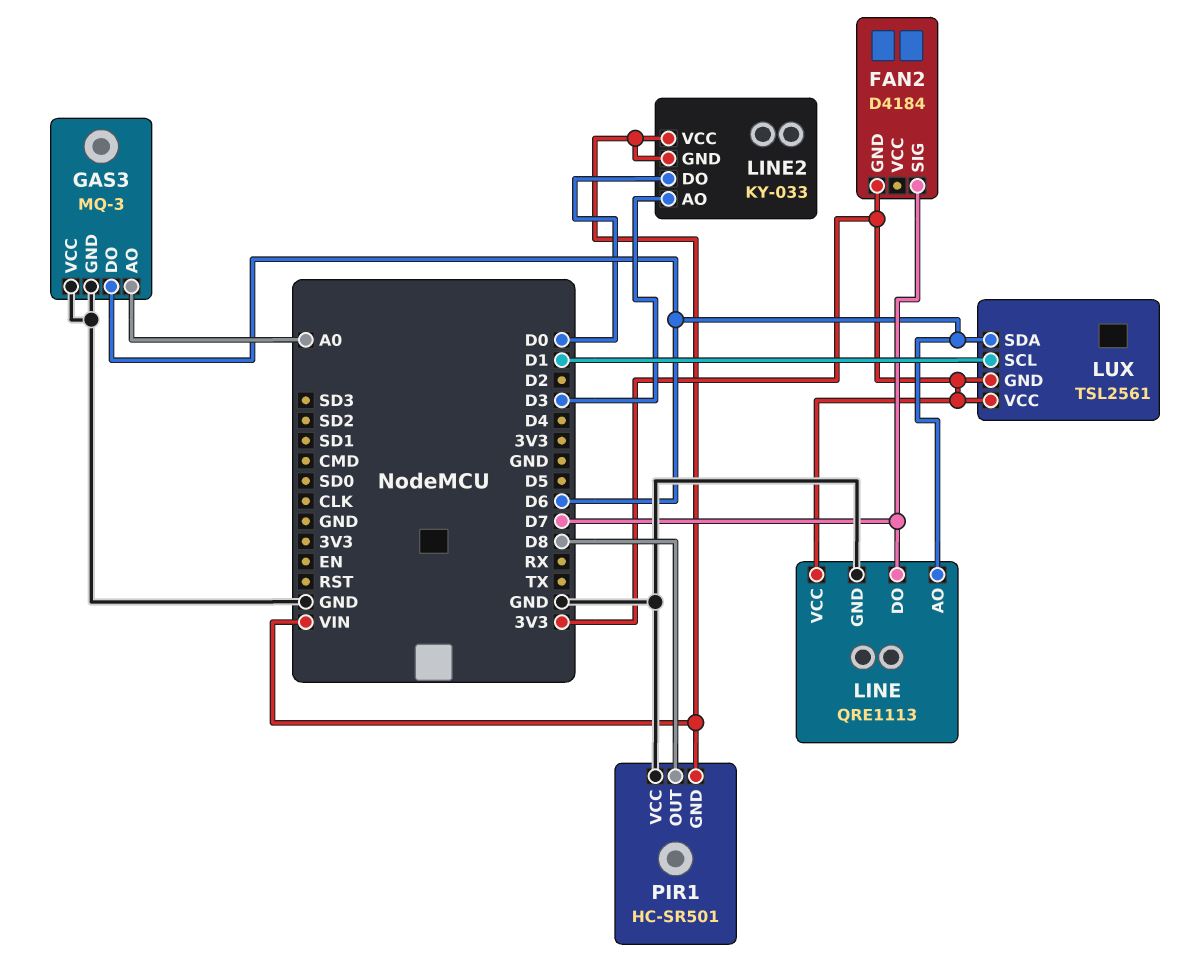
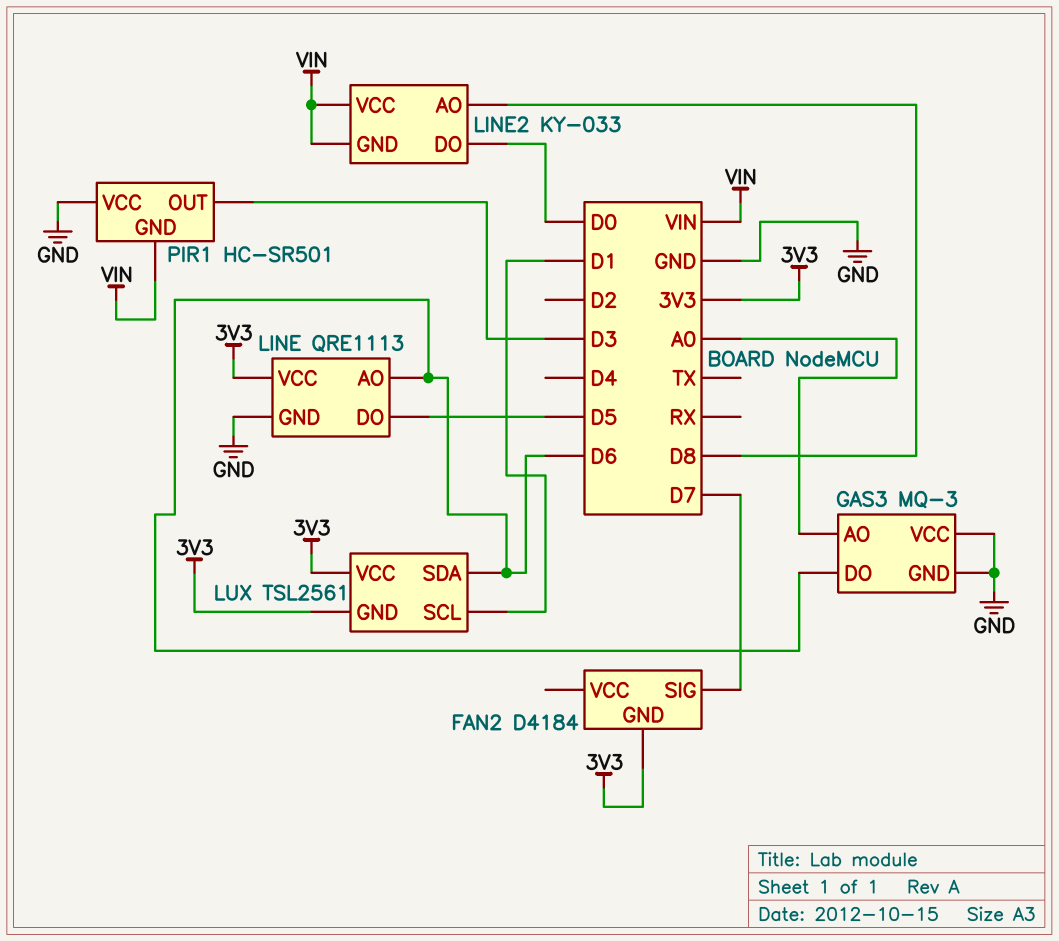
LINE pin DO: D7 -> D5
LINE2 pin AO: D3 -> D8
PIR1 pin OUT: D8 -> D3

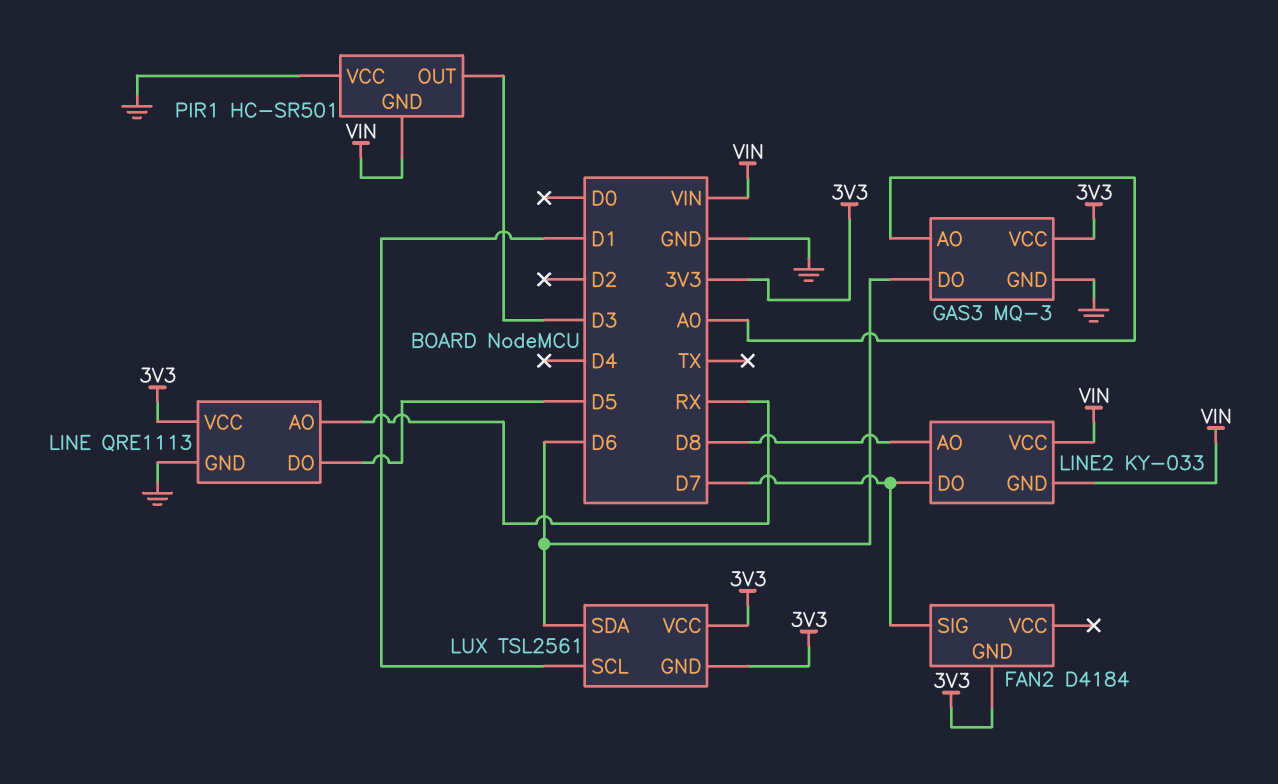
GAS3 pin VCC: GND -> 3V3
LINE pin AO: D6 -> RX
LINE2 pin DO: D0 -> D7

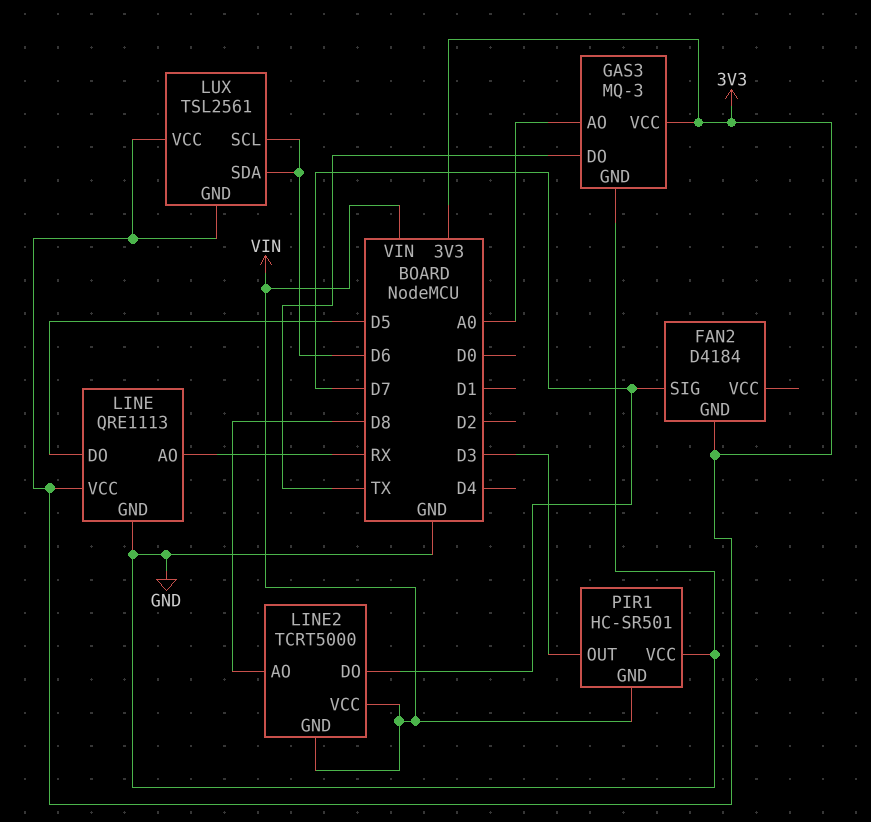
GAS3 pin DO: D6 -> TX
LINE2: KY-033 -> TCRT5000
LUX pin SCL: D1 -> D6

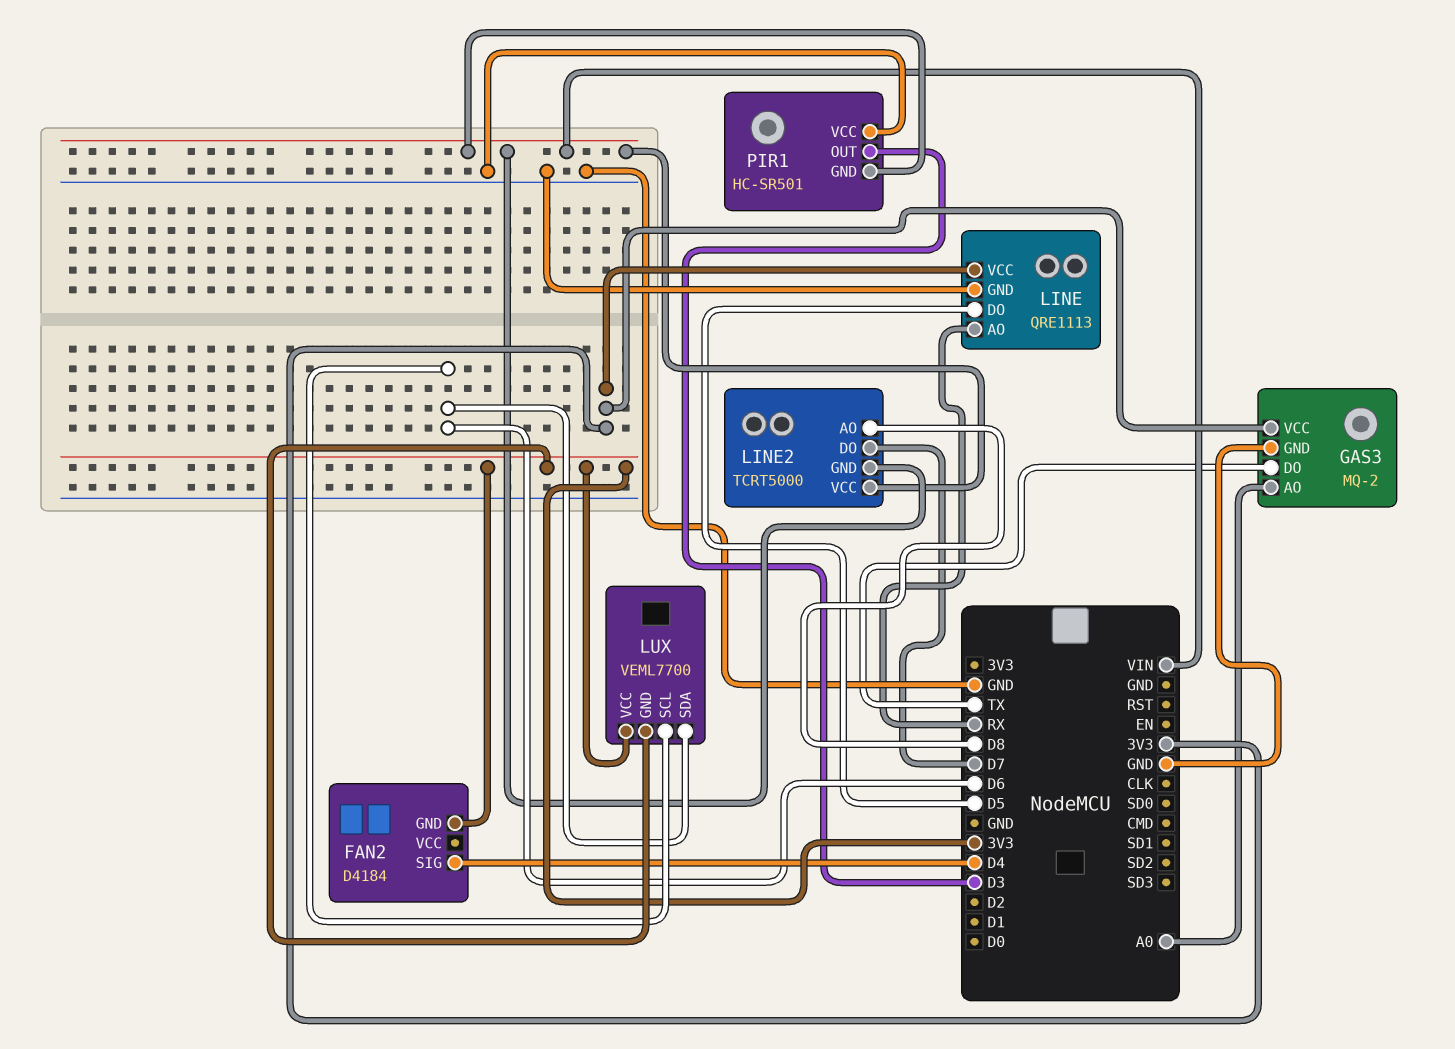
FAN2 pin SIG: D7 -> D4
GAS3: MQ-3 -> MQ-2
LUX: TSL2561 -> VEML7700

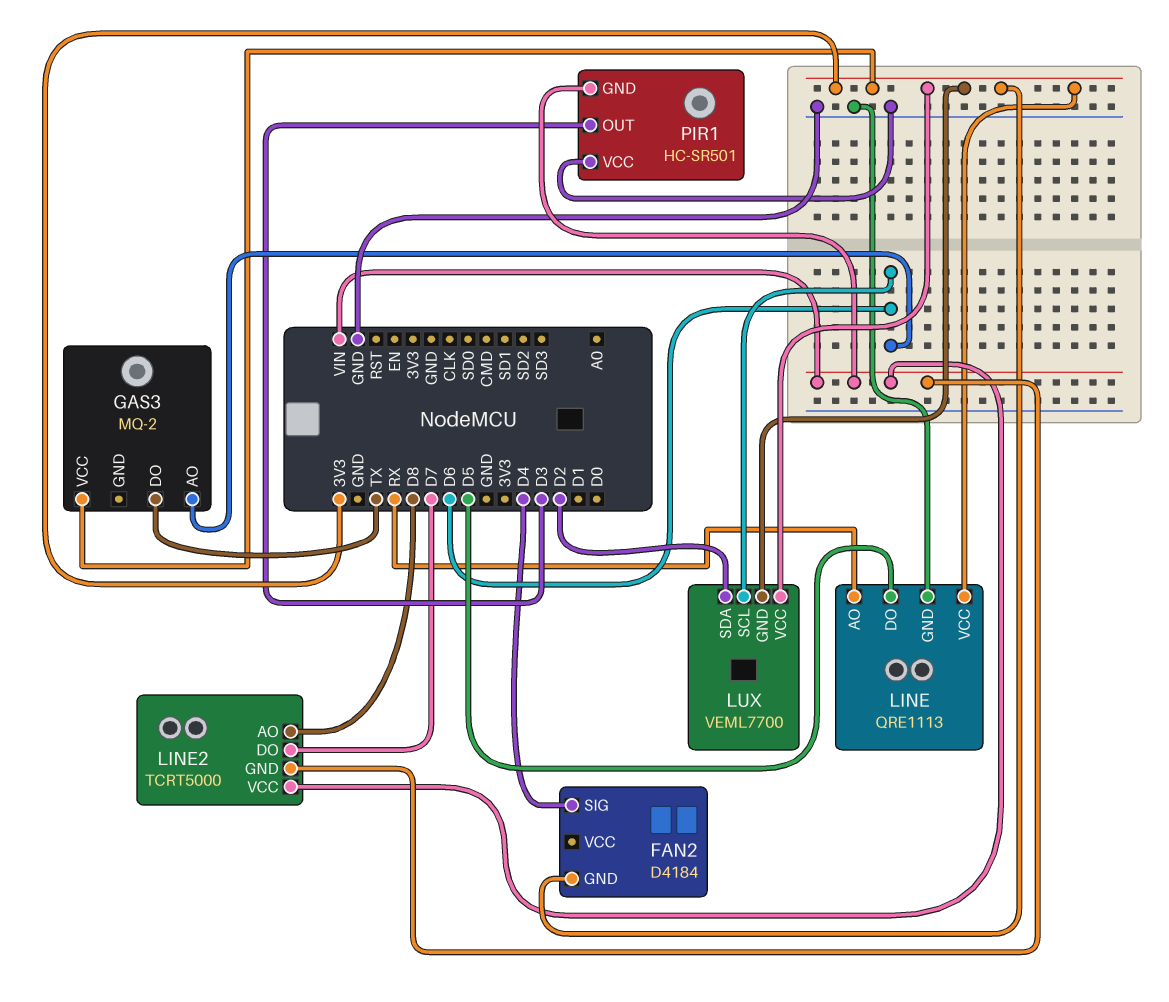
GAS3 pin AO: A0 -> D6
GAS3 pin GND: GND -> none
LUX pin SDA: D6 -> D2

